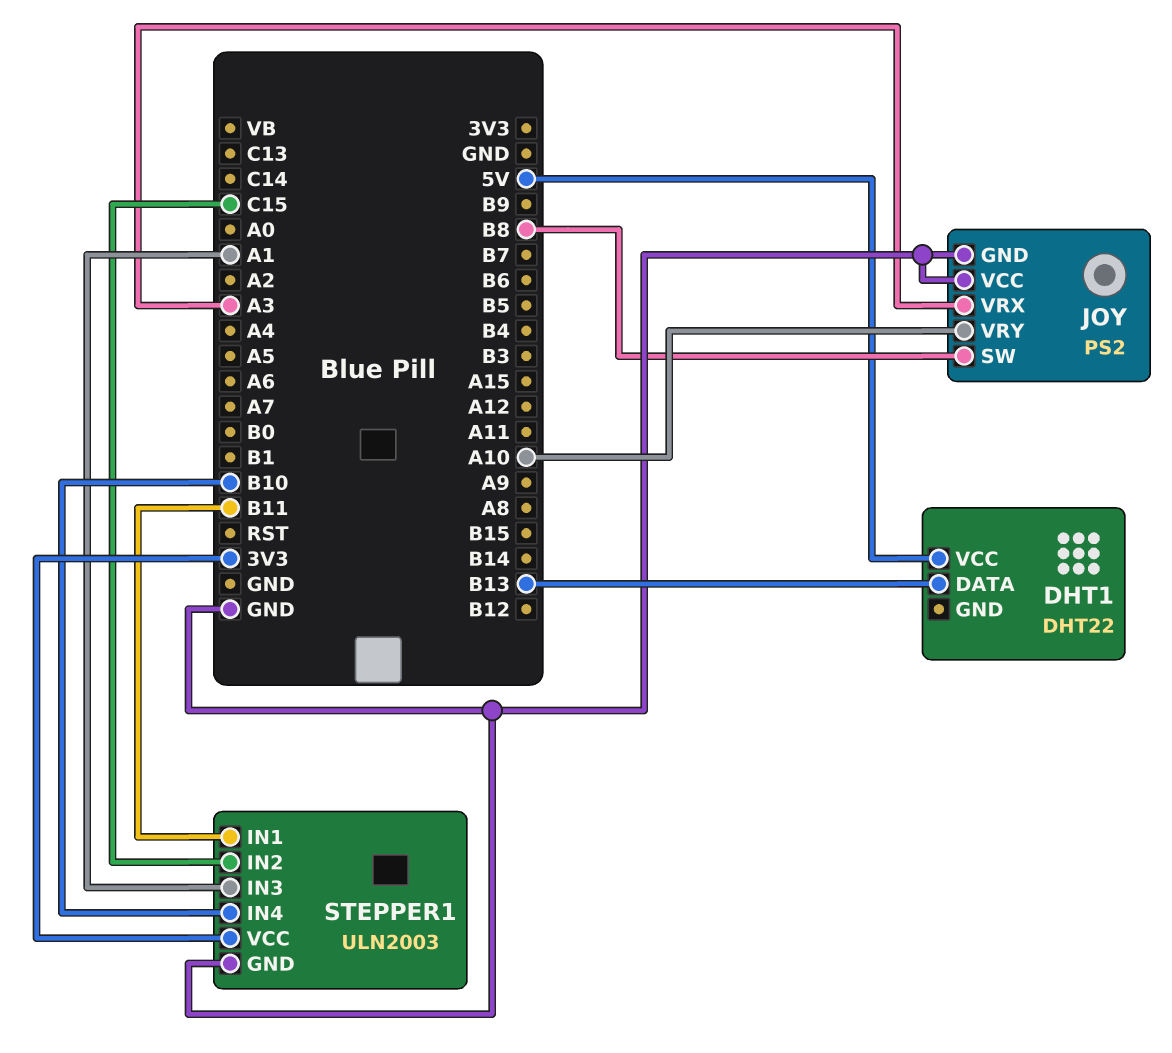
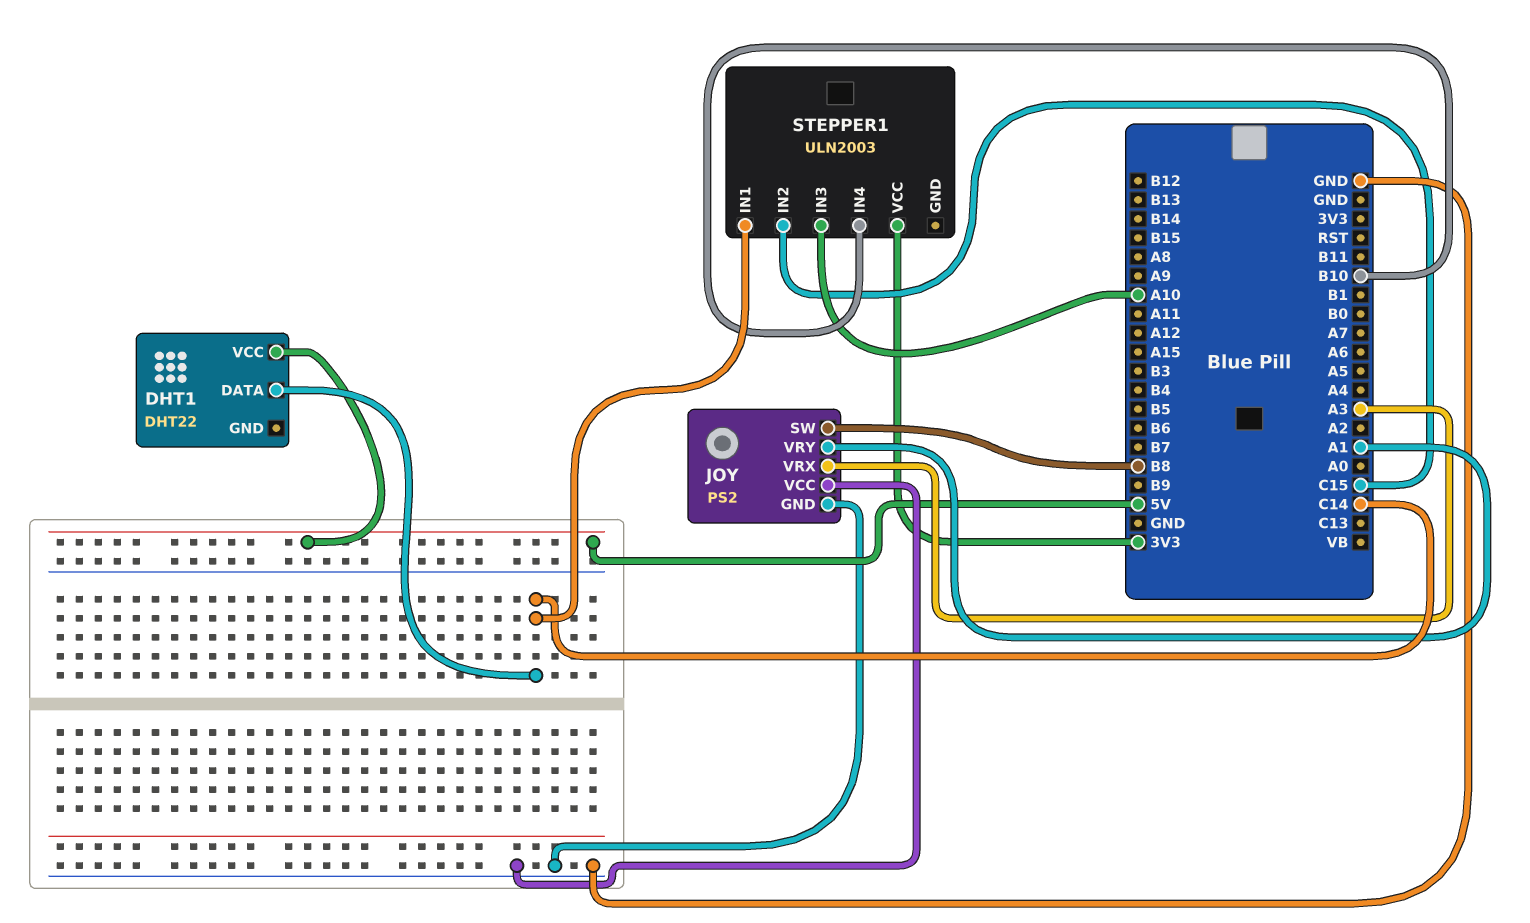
DHT1 pin DATA: B13 -> C14
JOY pin VRY: A10 -> A1
STEPPER1 pin GND: GND -> none
STEPPER1 pin IN1: B11 -> C14
STEPPER1 pin IN3: A1 -> A10

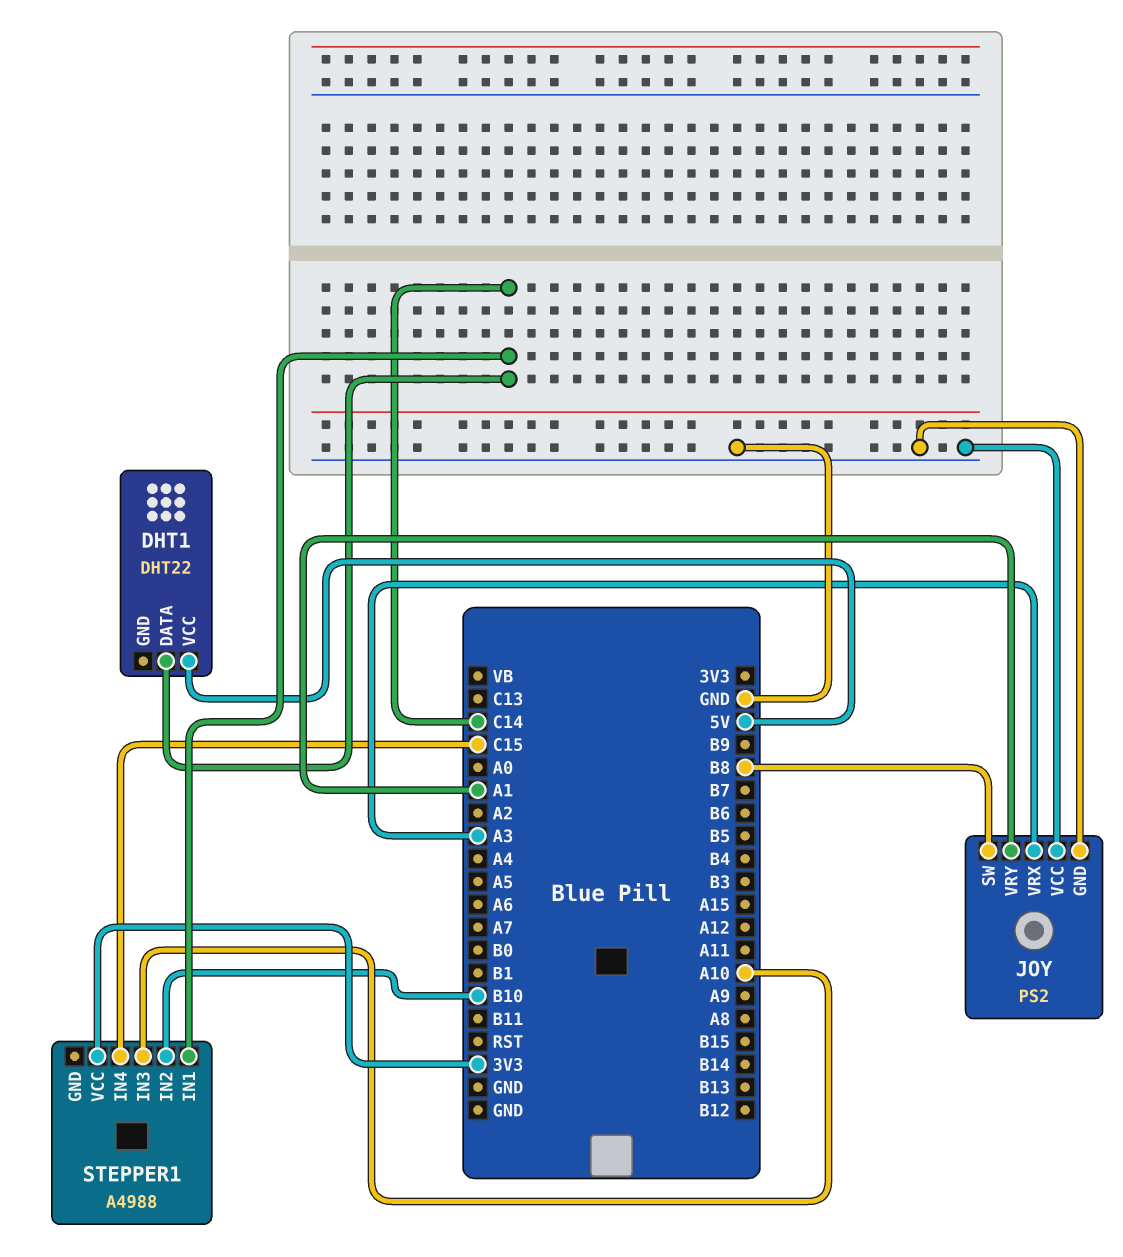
STEPPER1: ULN2003 -> A4988
STEPPER1 pin IN2: C15 -> B10
STEPPER1 pin IN4: B10 -> C15

